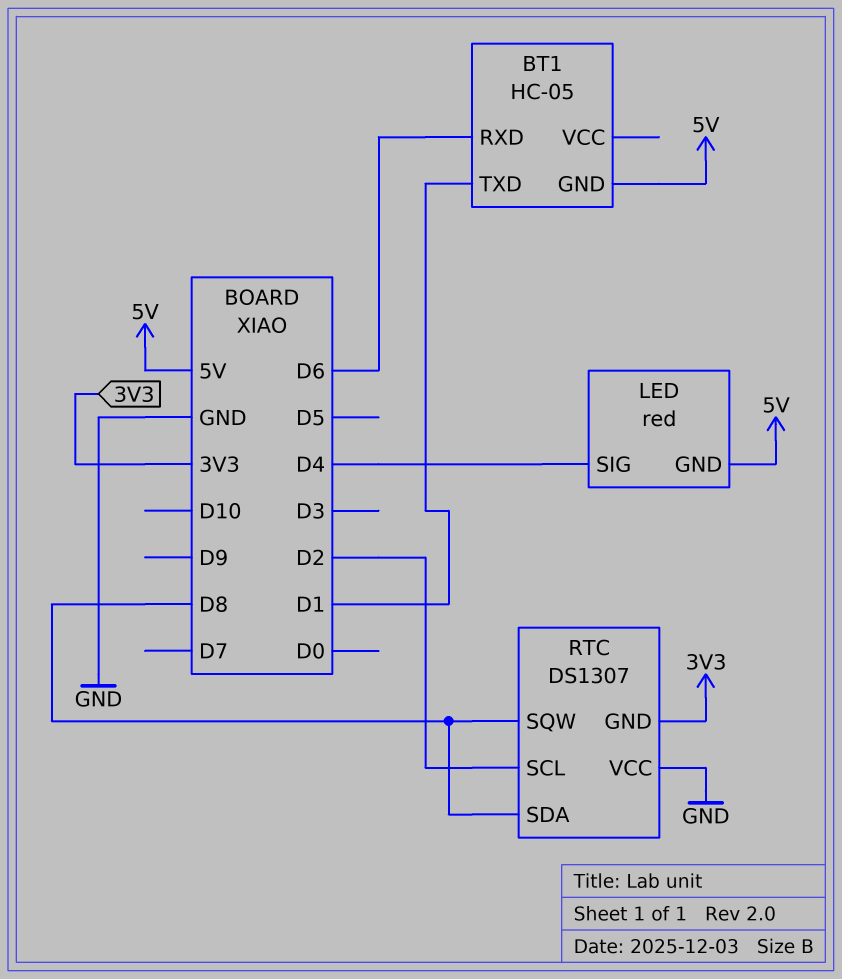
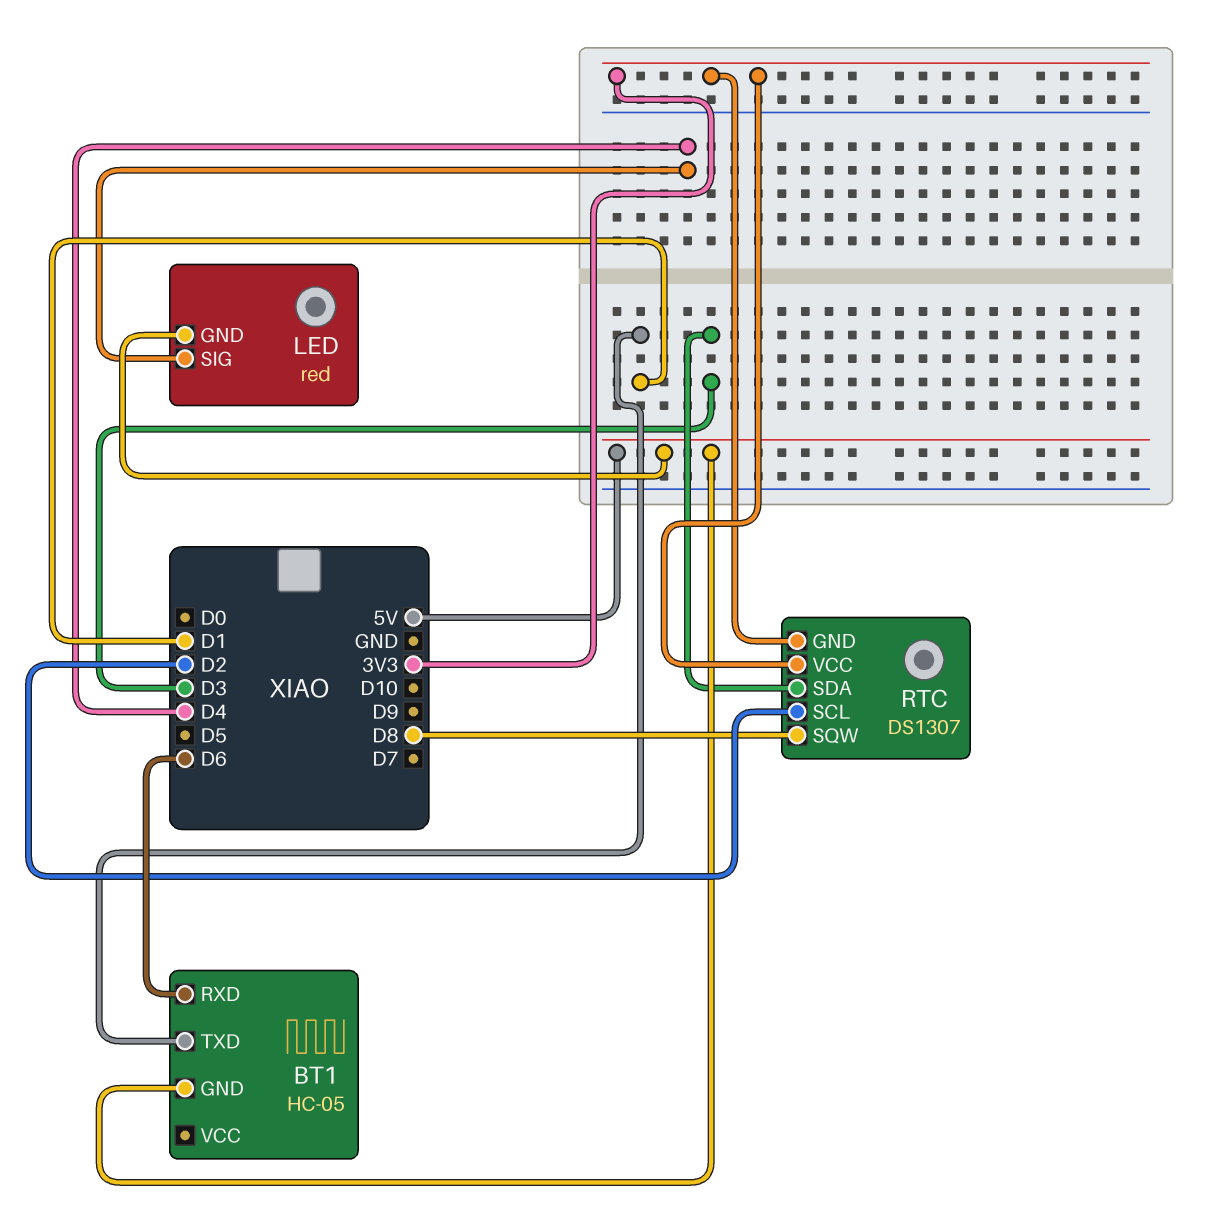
RTC pin SDA: D8 -> D3
RTC pin VCC: GND -> 3V3

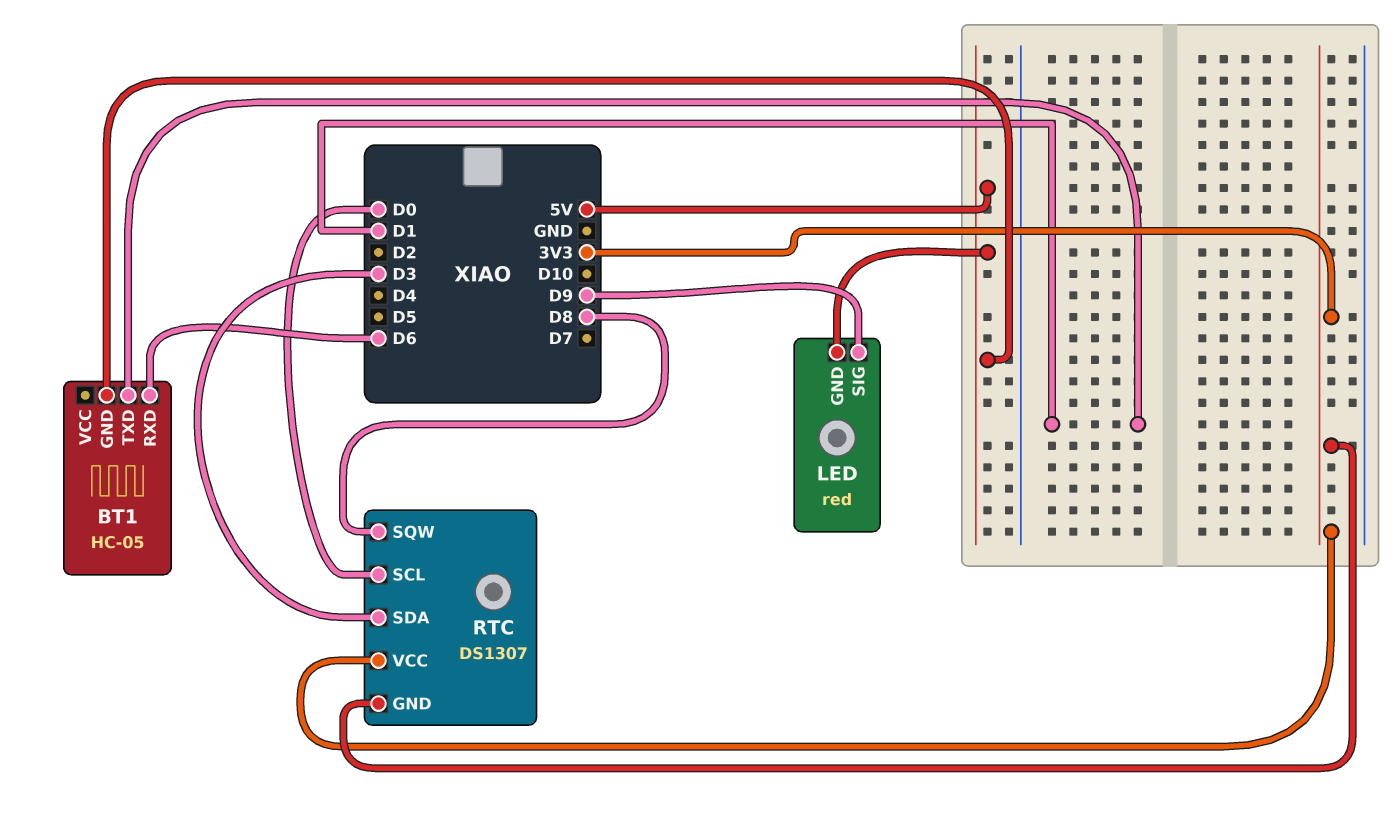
LED pin SIG: D4 -> D9
RTC pin SCL: D2 -> D0

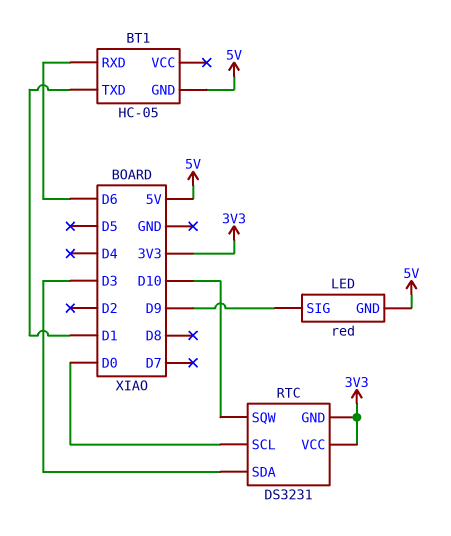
RTC: DS1307 -> DS3231
RTC pin SQW: D8 -> D10

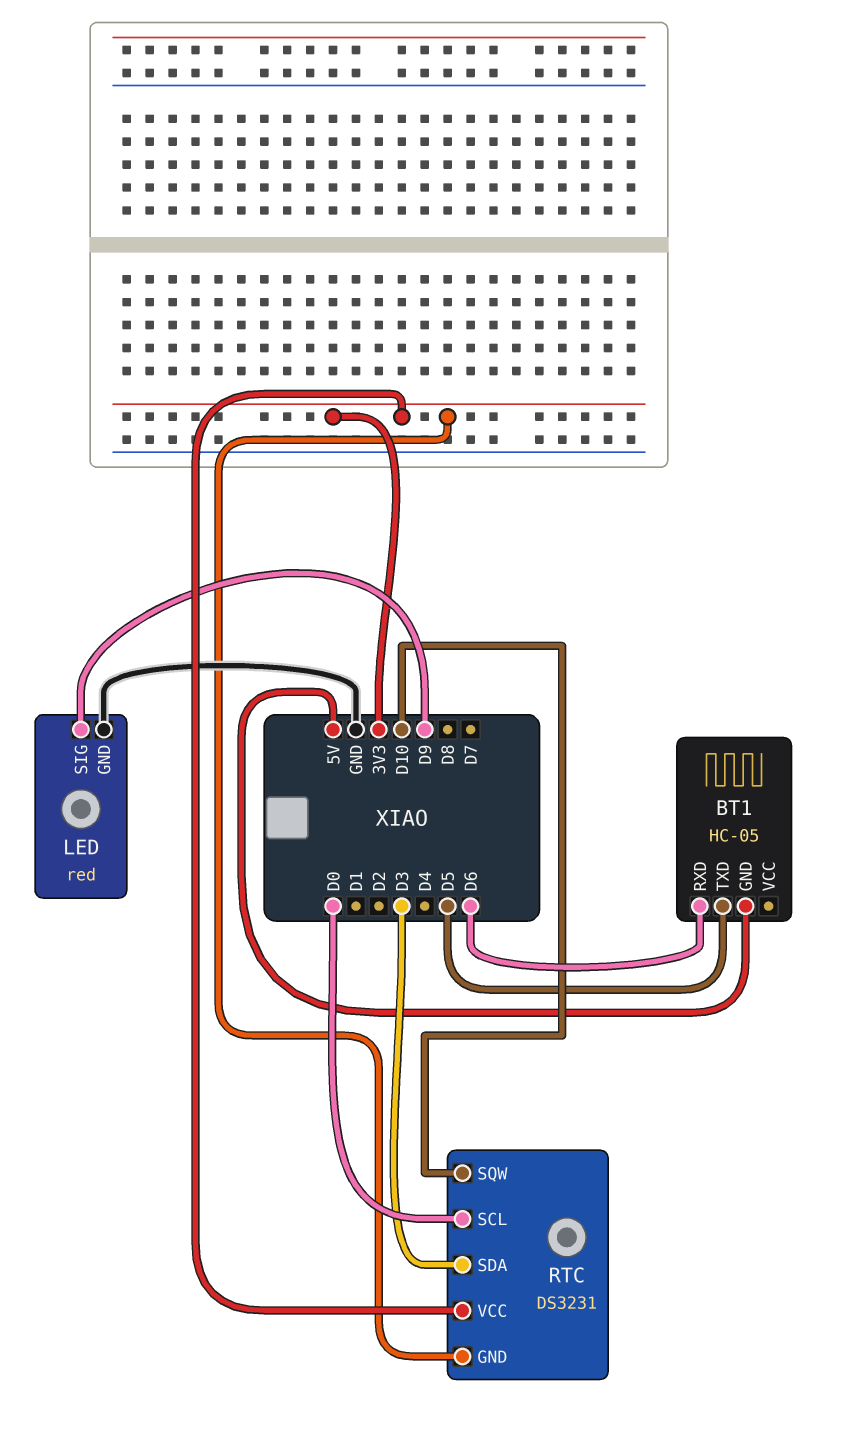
BT1 pin TXD: D1 -> D5
LED pin GND: 5V -> GND

